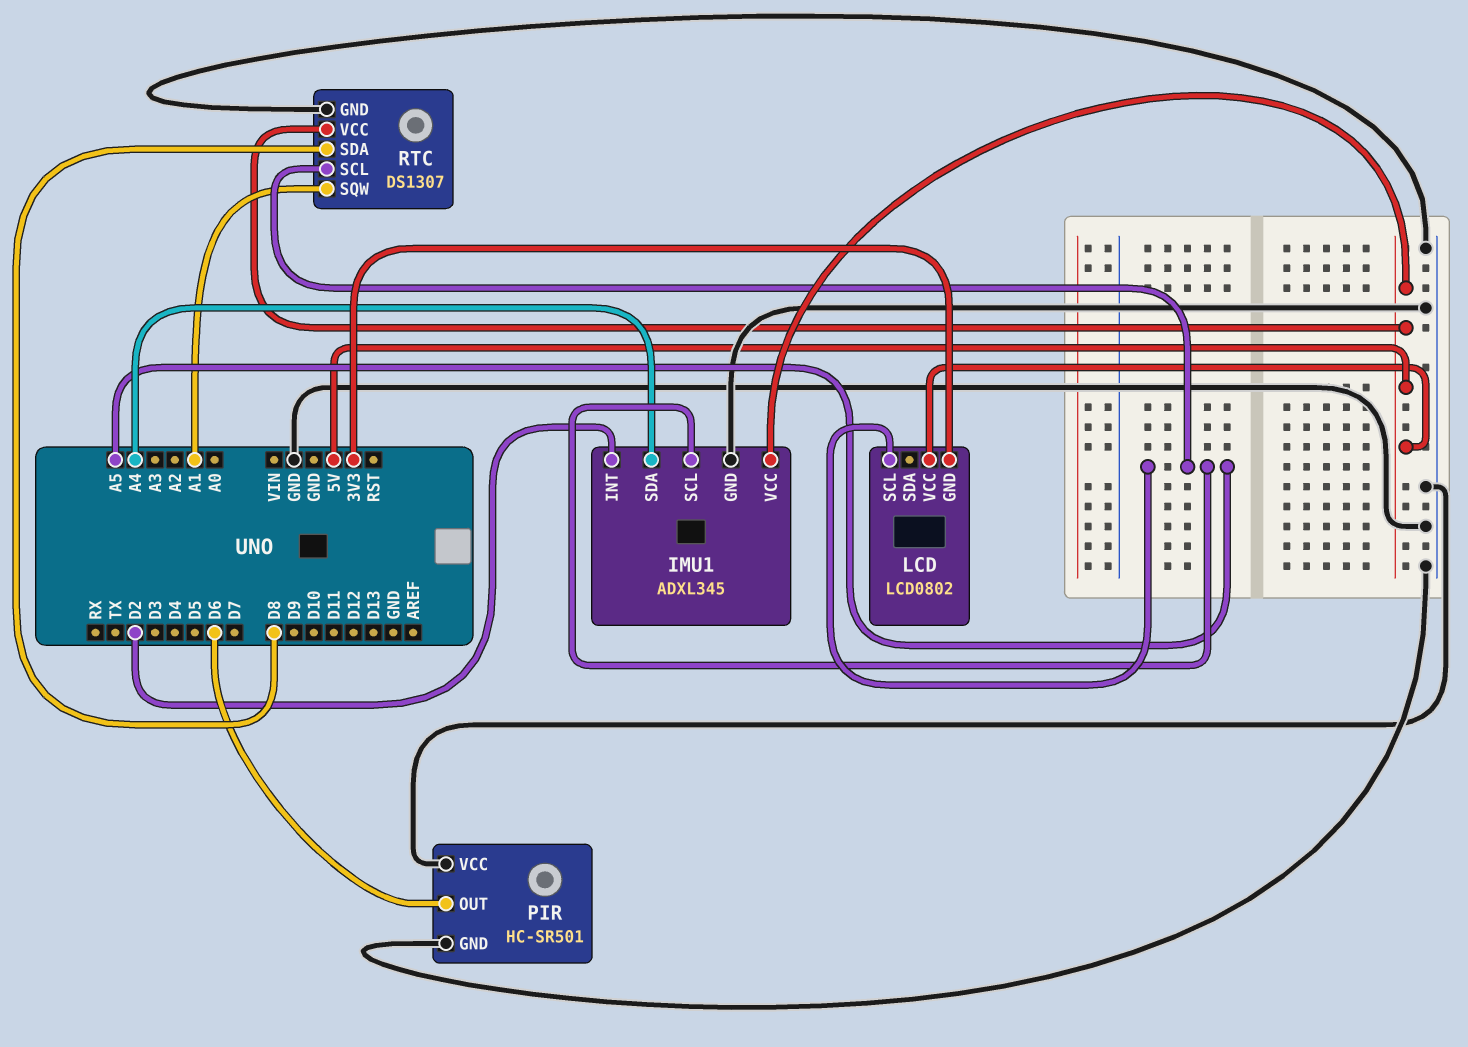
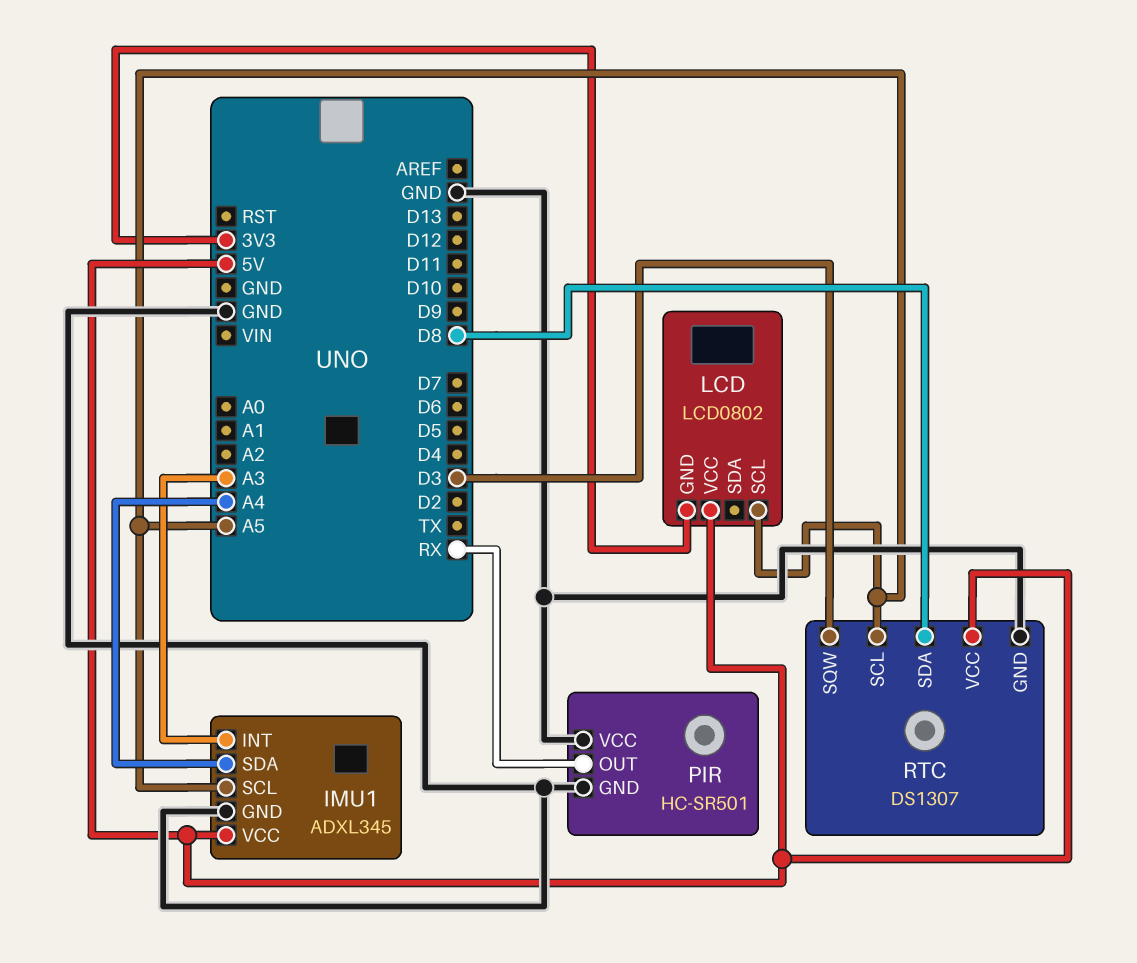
IMU1 pin INT: D2 -> A3
PIR pin OUT: D6 -> RX
RTC pin SQW: A1 -> D3

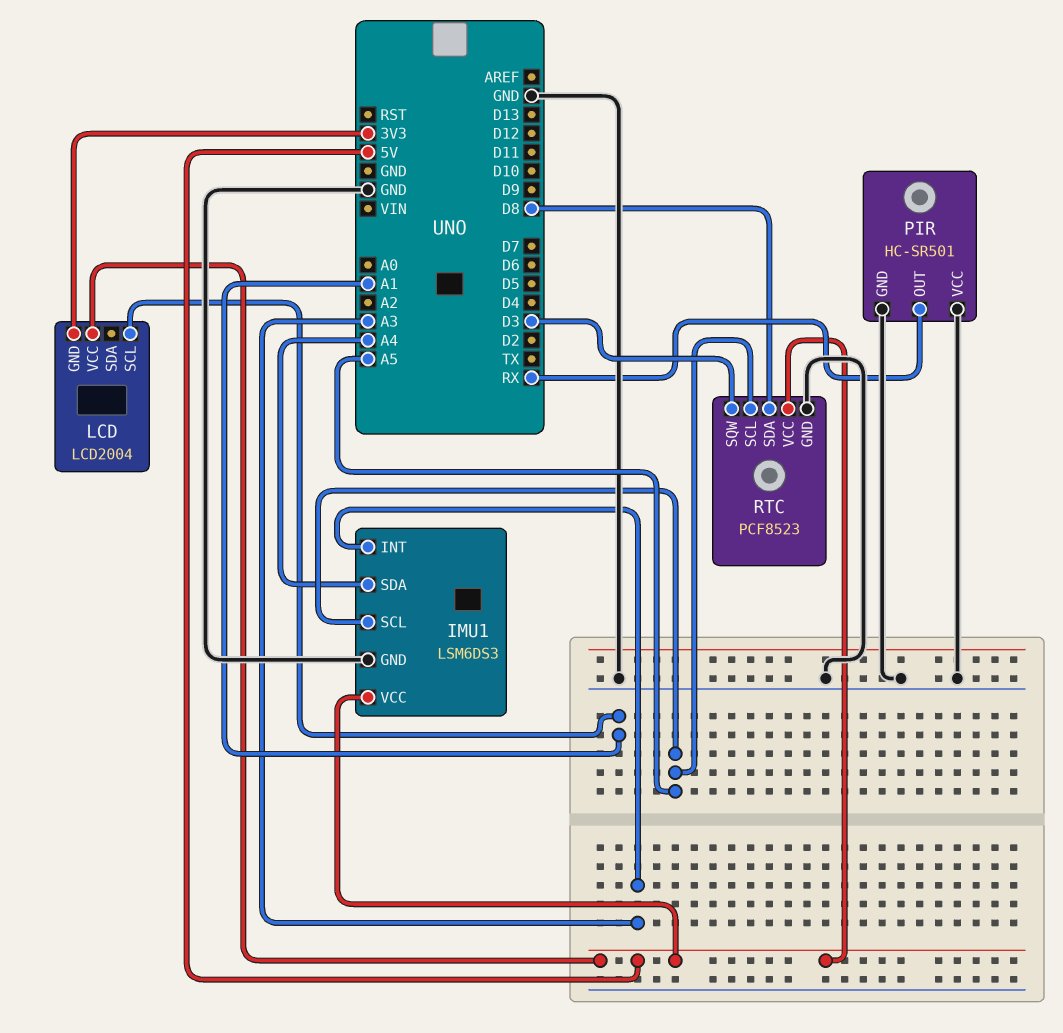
IMU1: ADXL345 -> LSM6DS3
LCD: LCD0802 -> LCD2004
LCD pin SCL: A5 -> A1
RTC: DS1307 -> PCF8523

